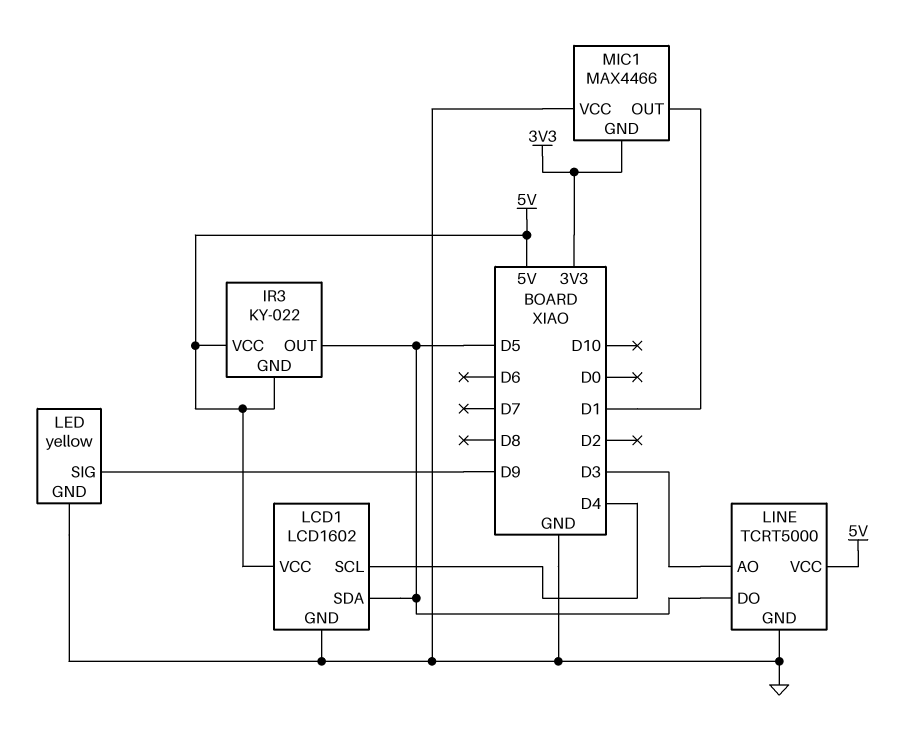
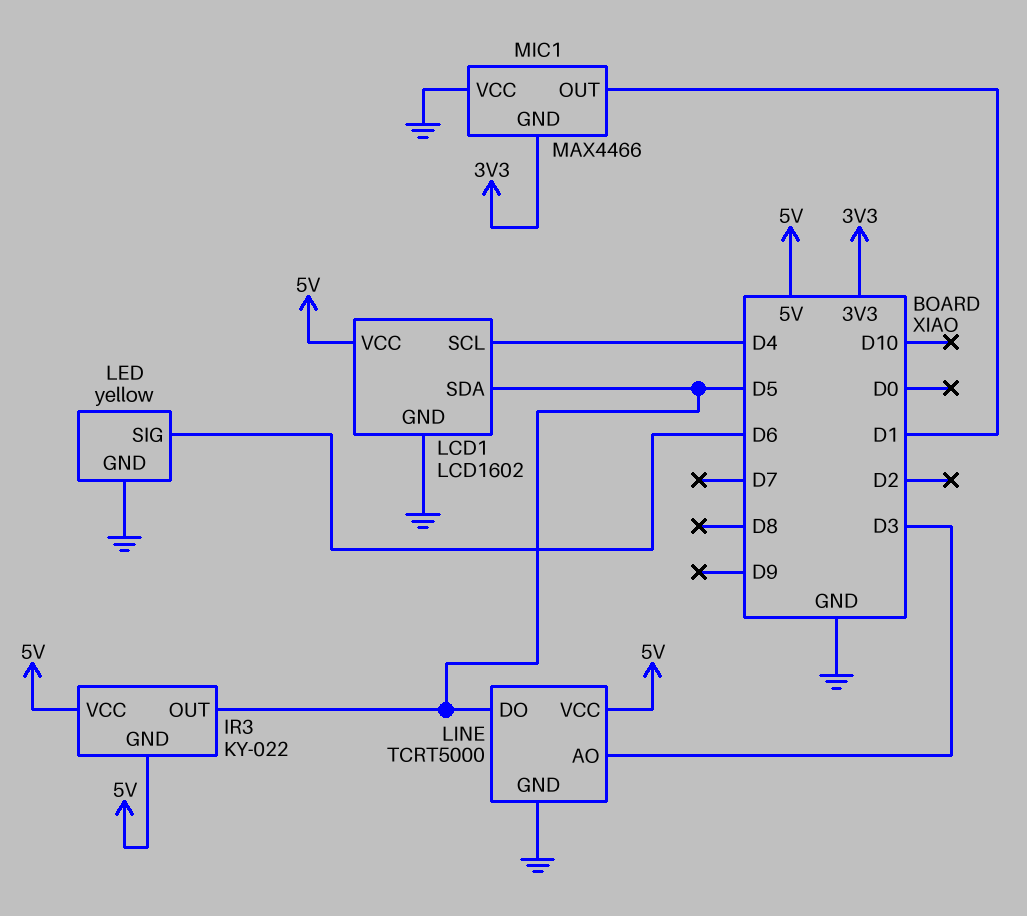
LED pin SIG: D9 -> D6

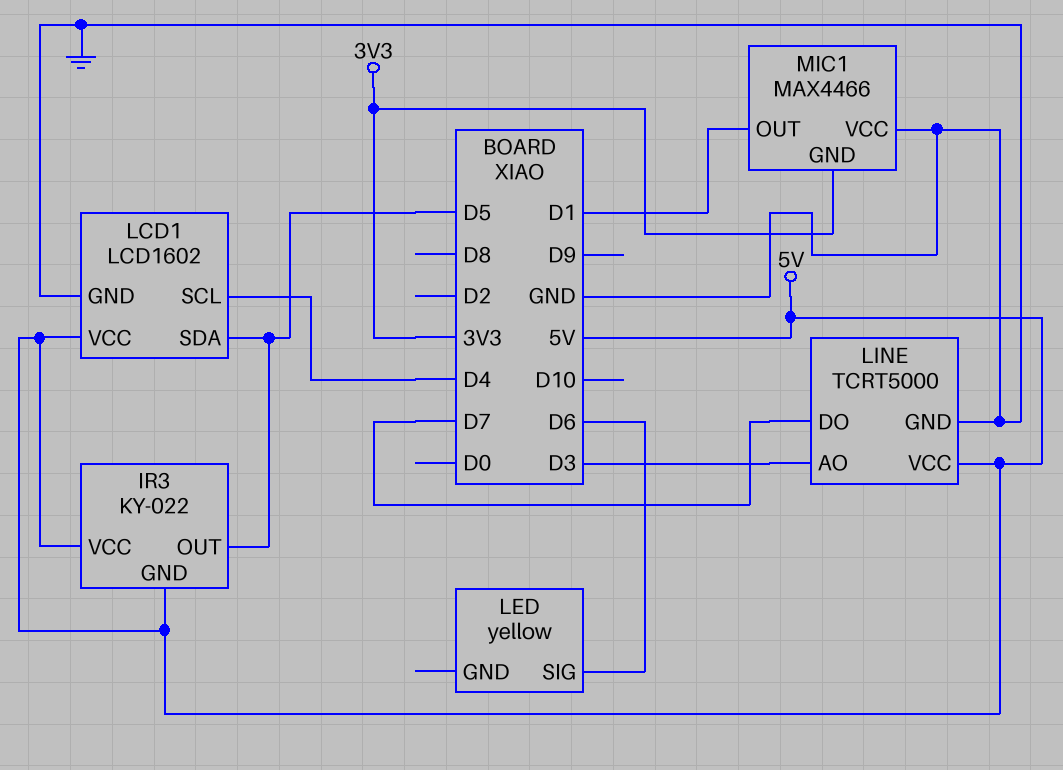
LED pin GND: GND -> none
LINE pin DO: D5 -> D7

